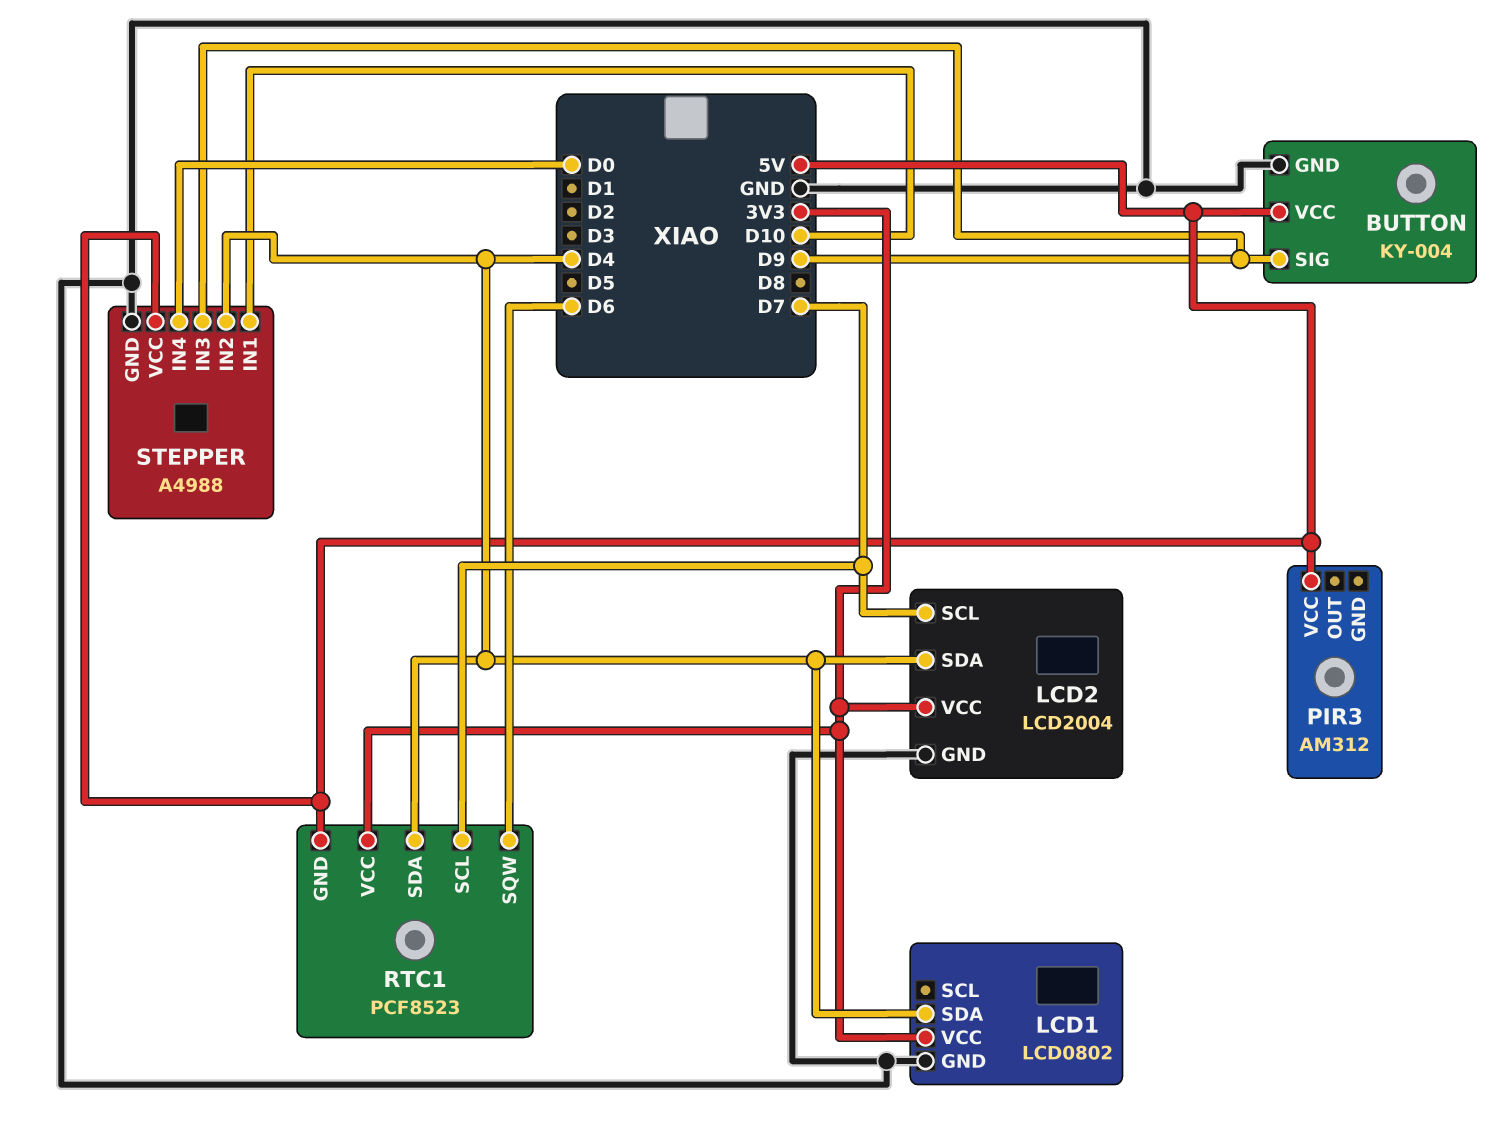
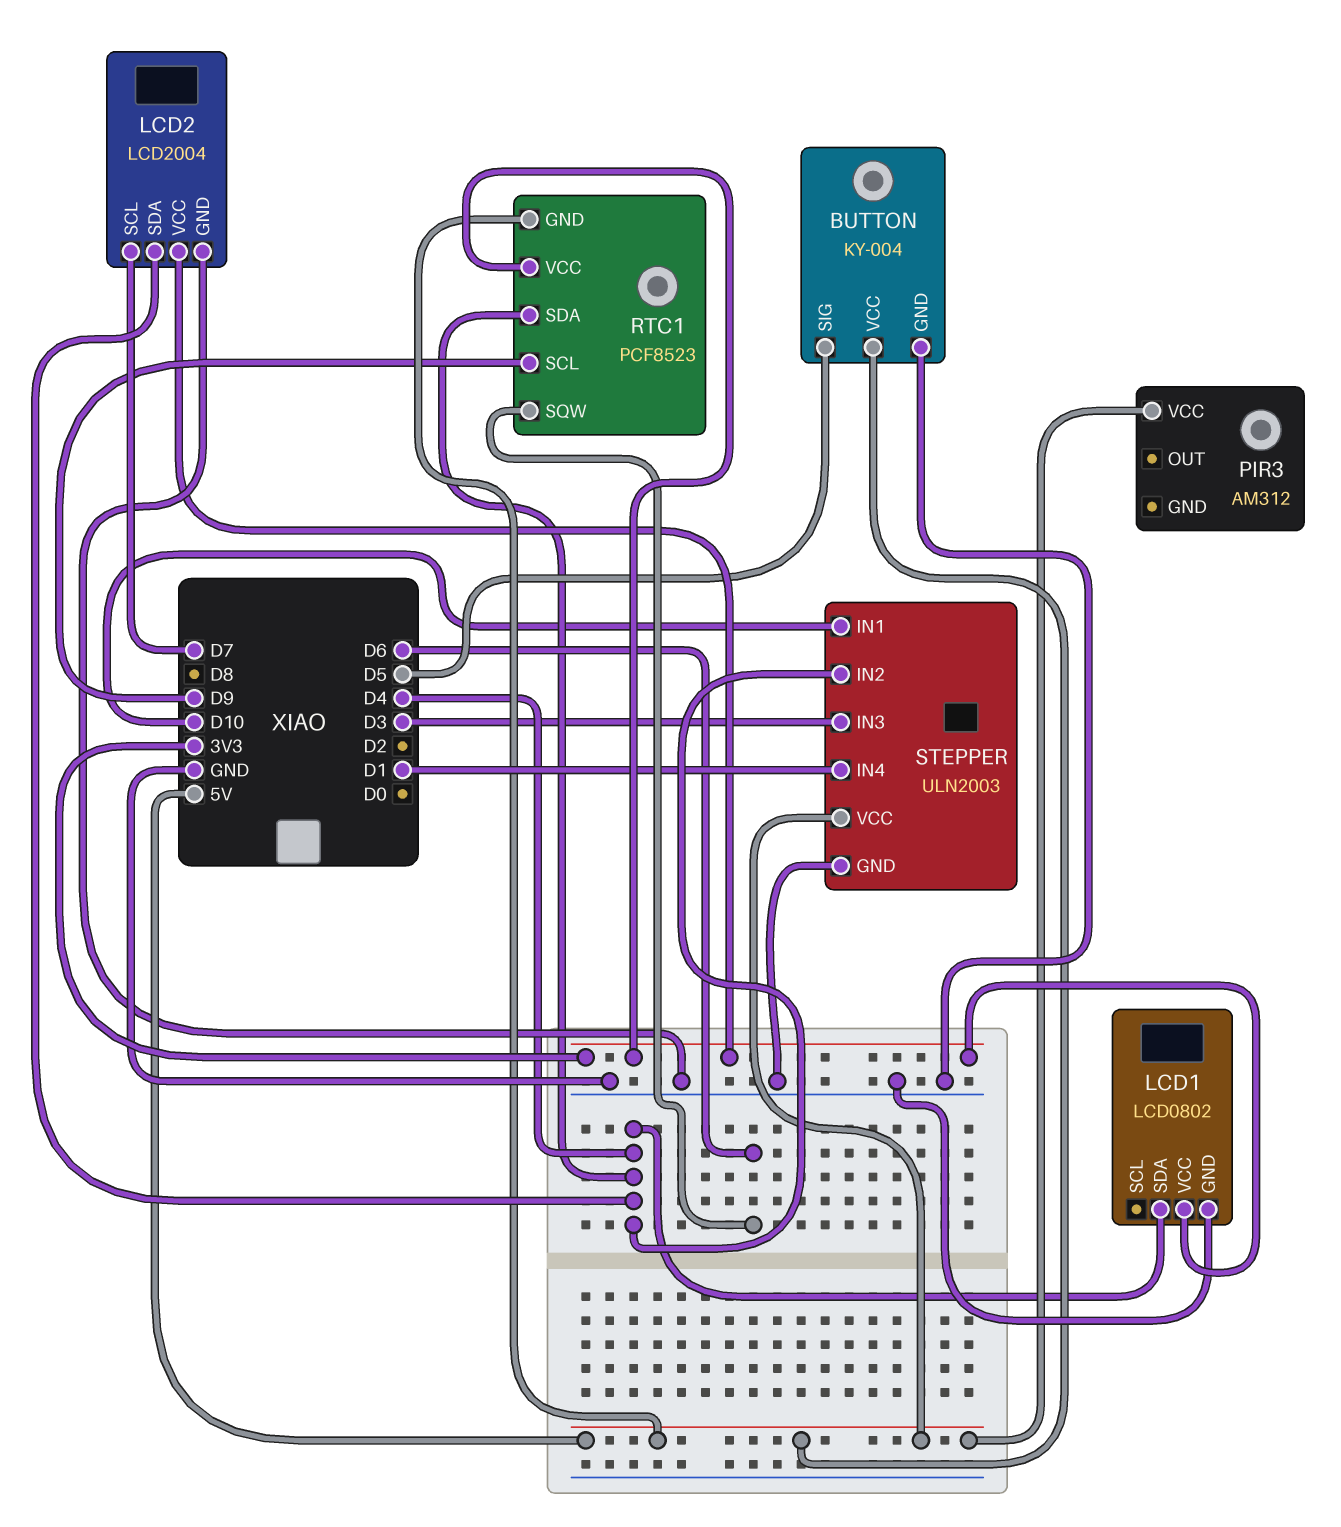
BUTTON pin SIG: D9 -> D5
RTC1 pin SCL: D7 -> D9
STEPPER: A4988 -> ULN2003
STEPPER pin IN3: D9 -> D3
STEPPER pin IN4: D0 -> D1

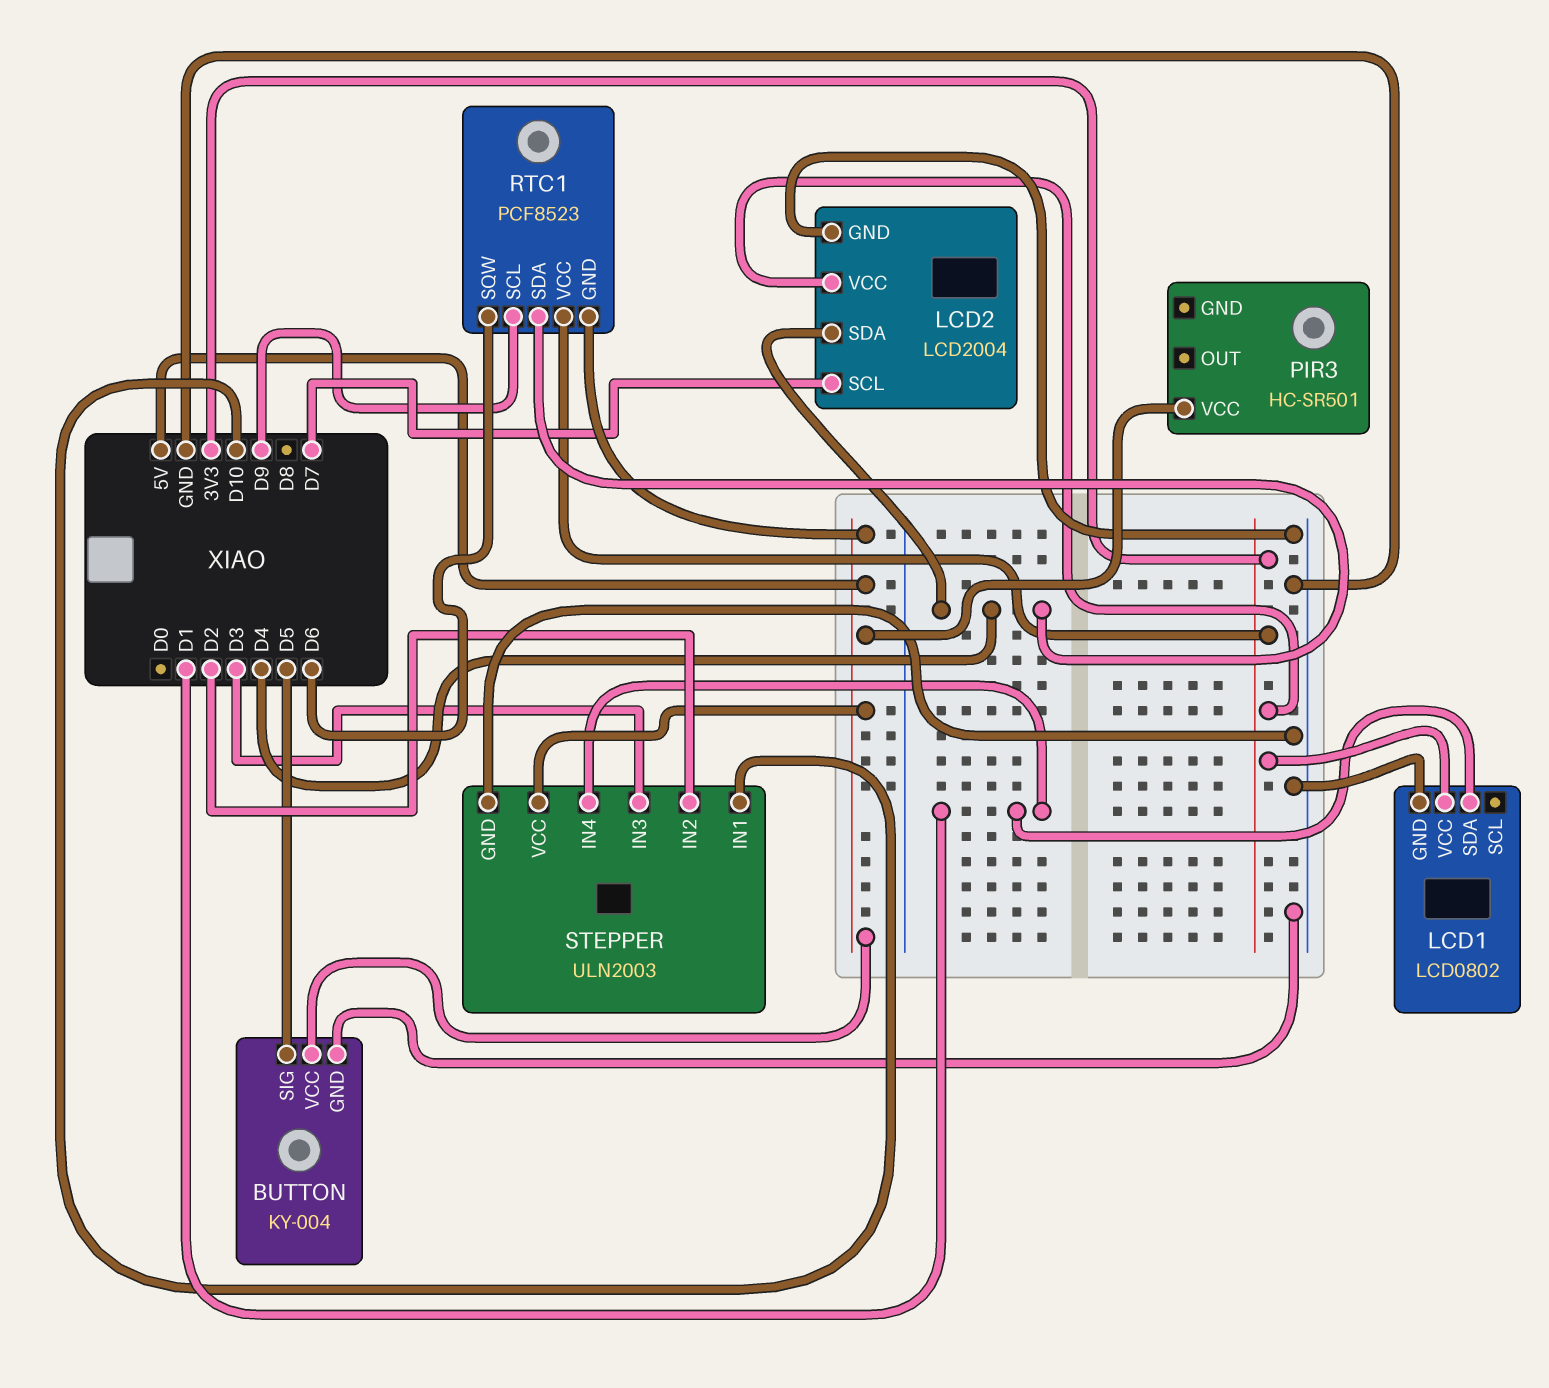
LCD1 pin SDA: D4 -> D1
PIR3: AM312 -> HC-SR501
STEPPER pin IN2: D4 -> D2

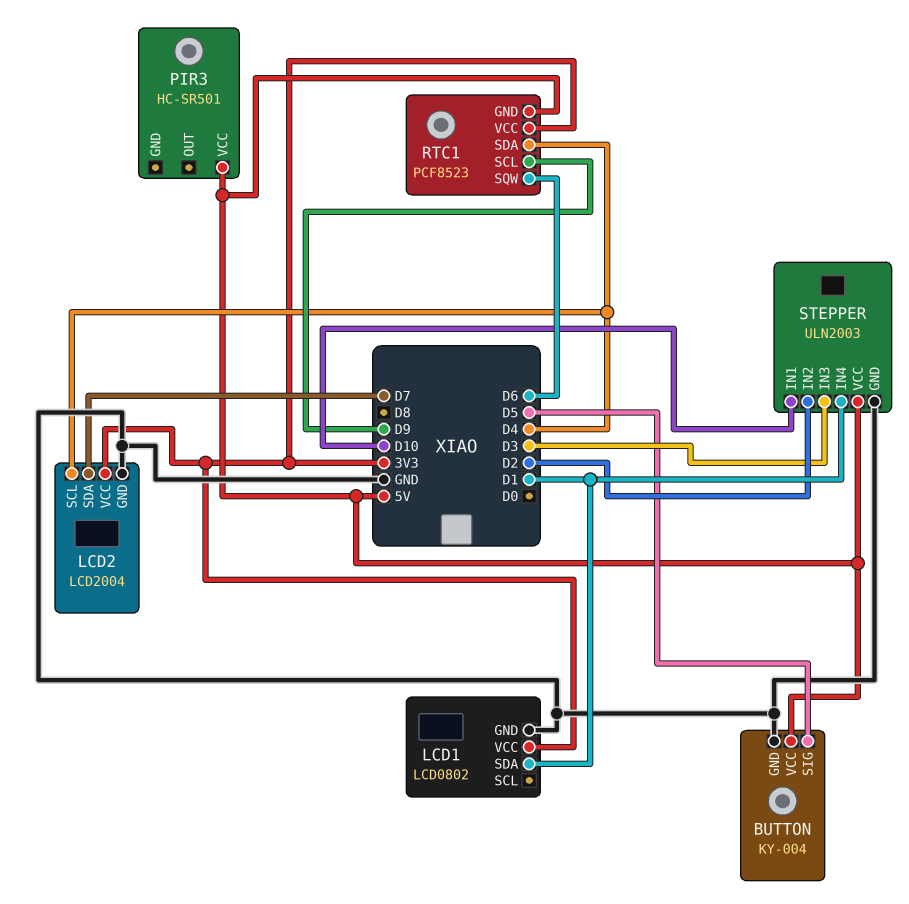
LCD2 pin SCL: D7 -> D4
LCD2 pin SDA: D4 -> D7

